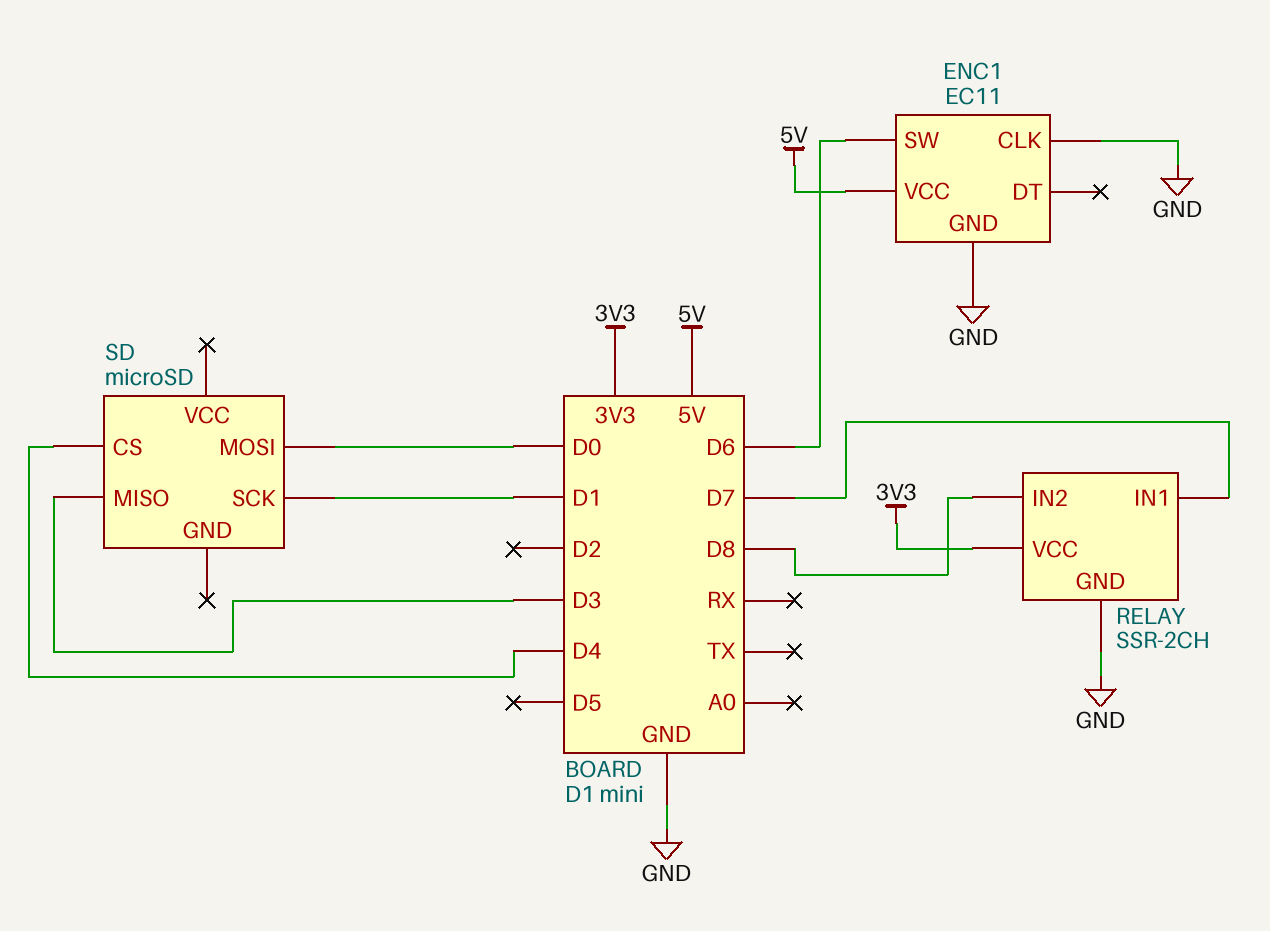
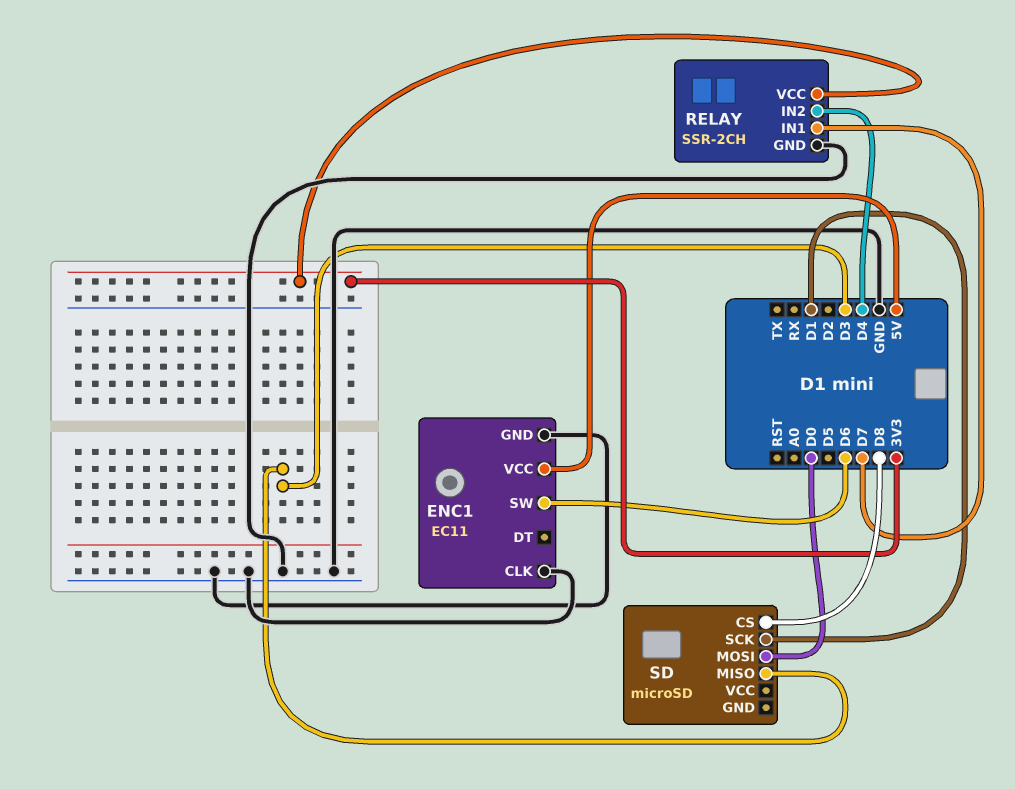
RELAY pin IN2: D8 -> D4
SD pin CS: D4 -> D8

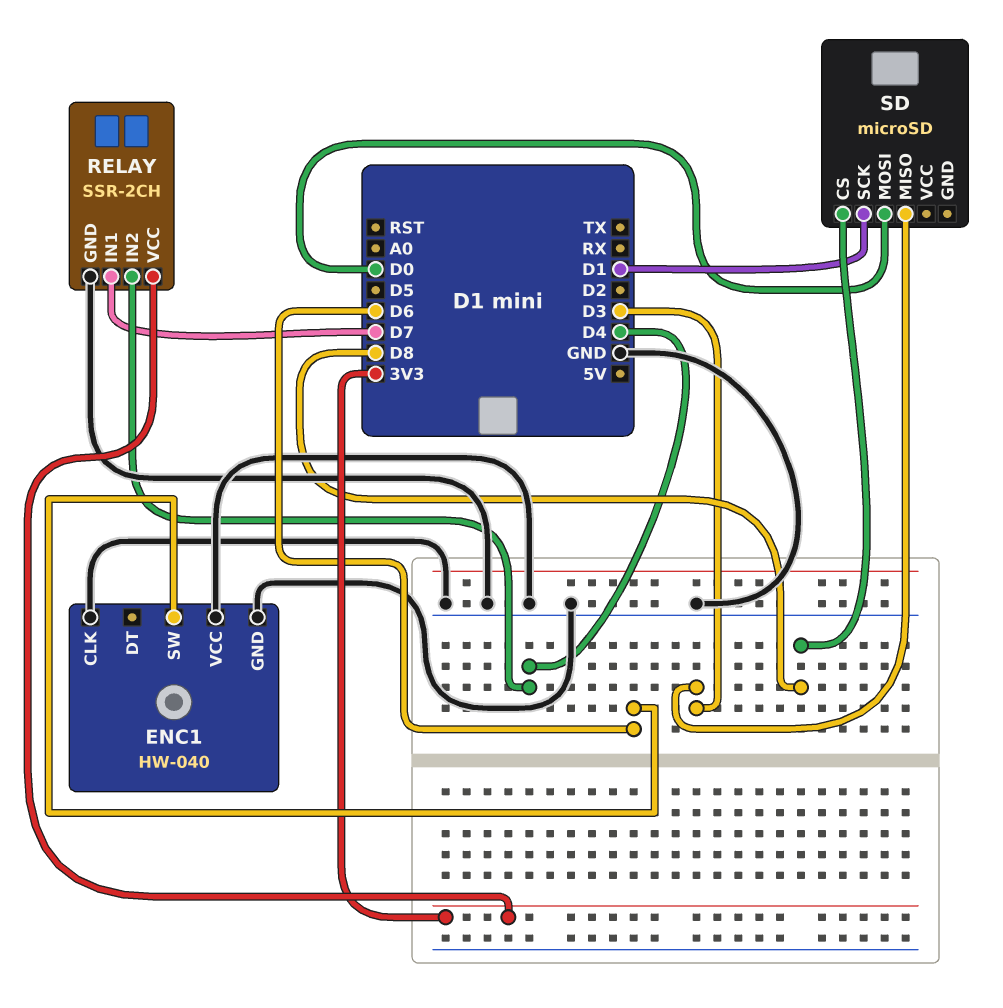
ENC1: EC11 -> HW-040
ENC1 pin VCC: 5V -> GND

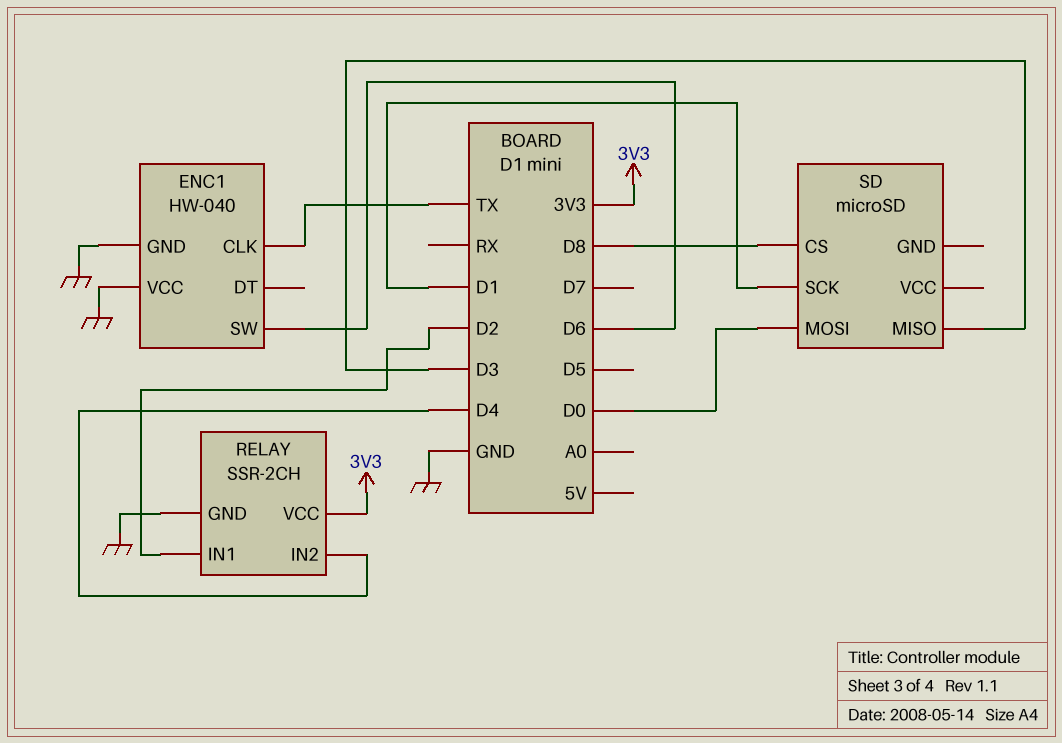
ENC1 pin CLK: GND -> TX
RELAY pin IN1: D7 -> D2

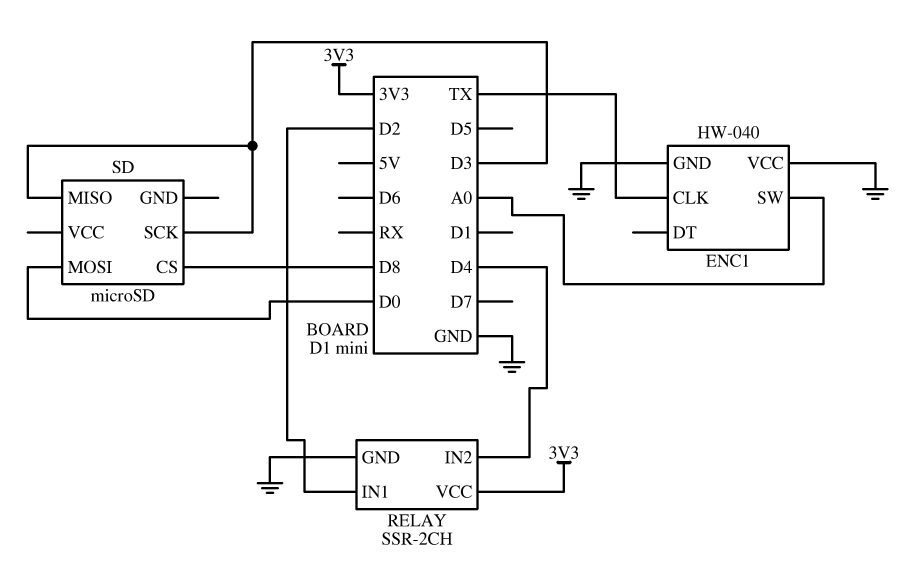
ENC1 pin SW: D6 -> A0
SD pin SCK: D1 -> D3

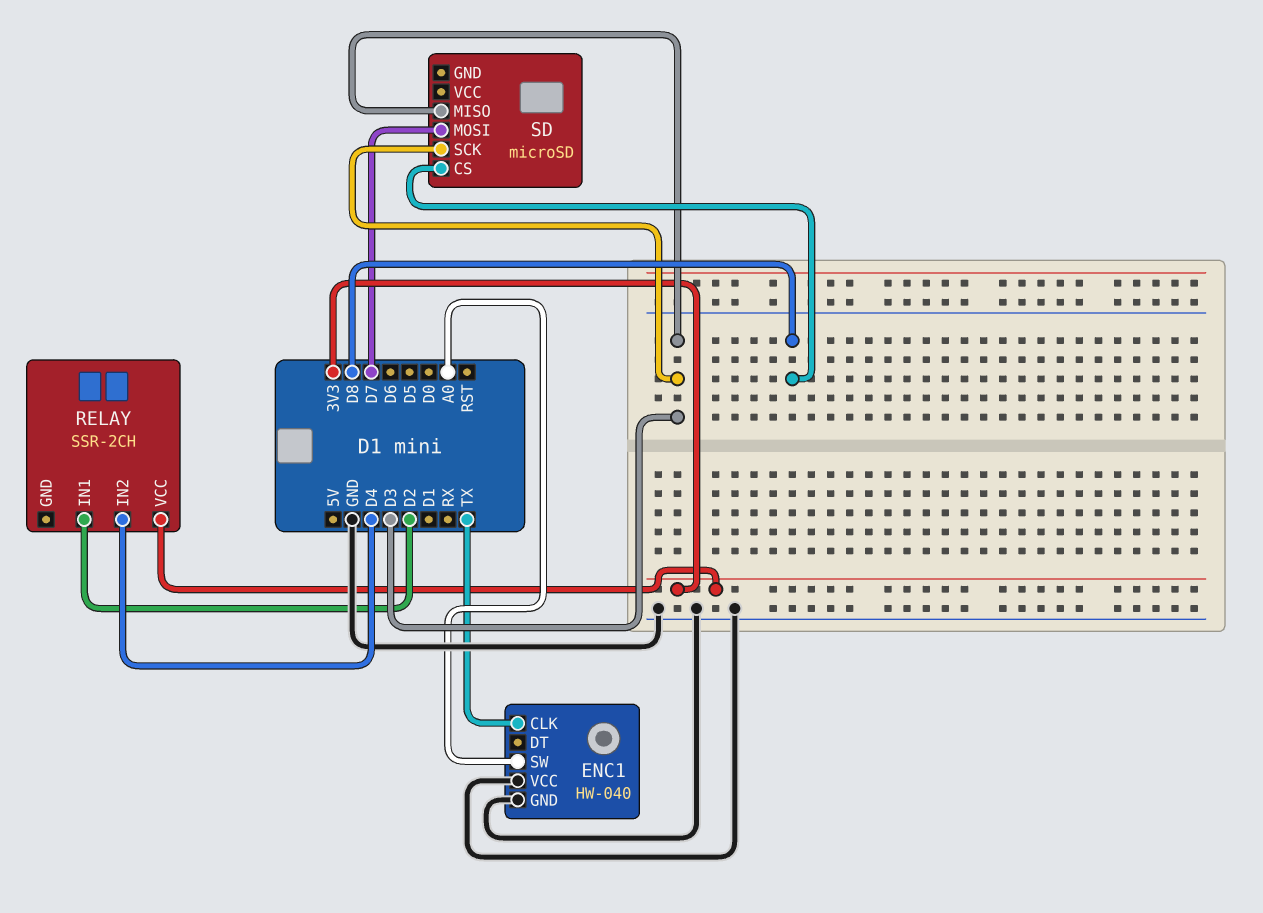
RELAY pin GND: GND -> none
SD pin MOSI: D0 -> D7

